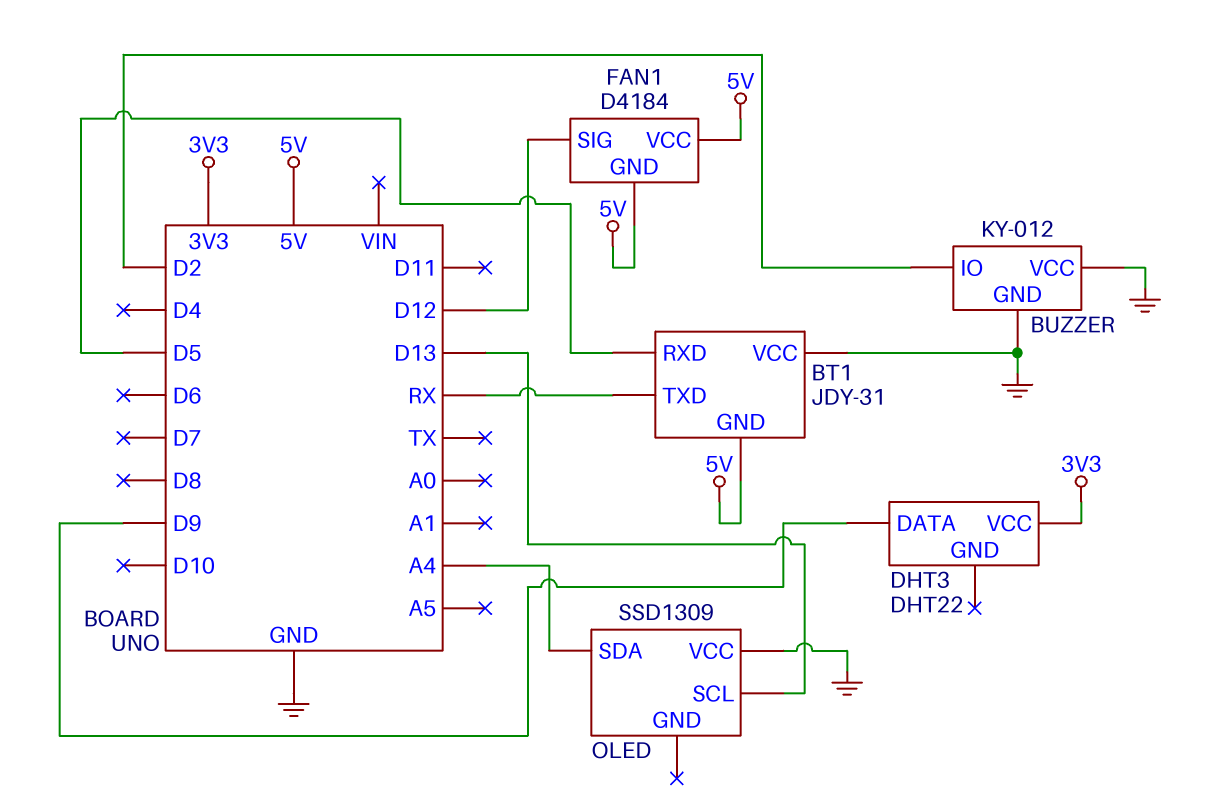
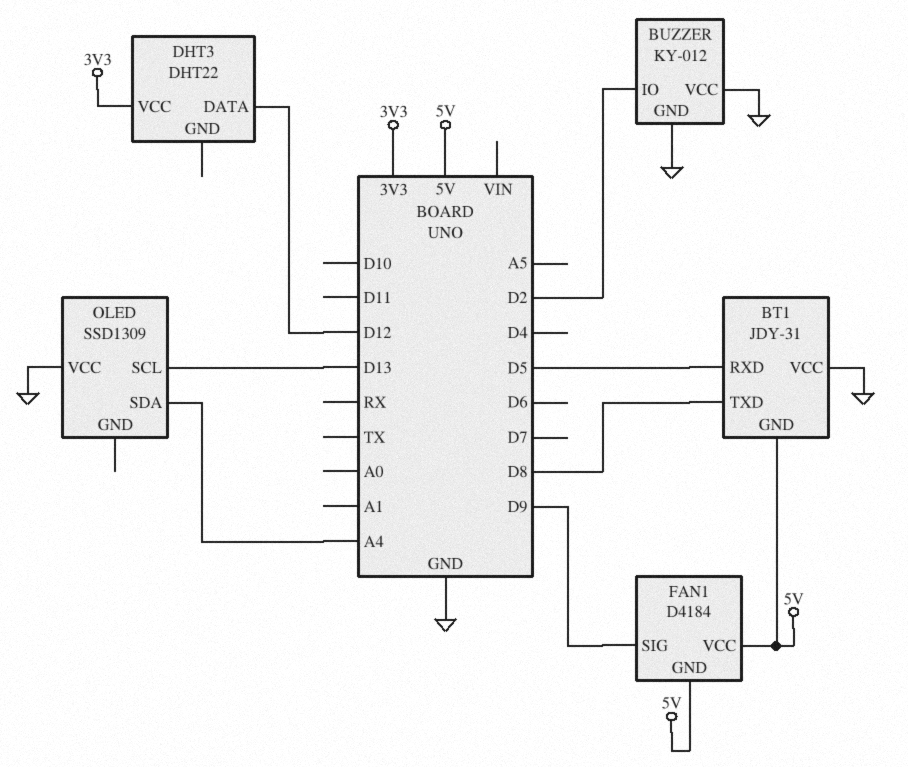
BT1 pin TXD: RX -> D8
DHT3 pin DATA: D9 -> D12
FAN1 pin SIG: D12 -> D9

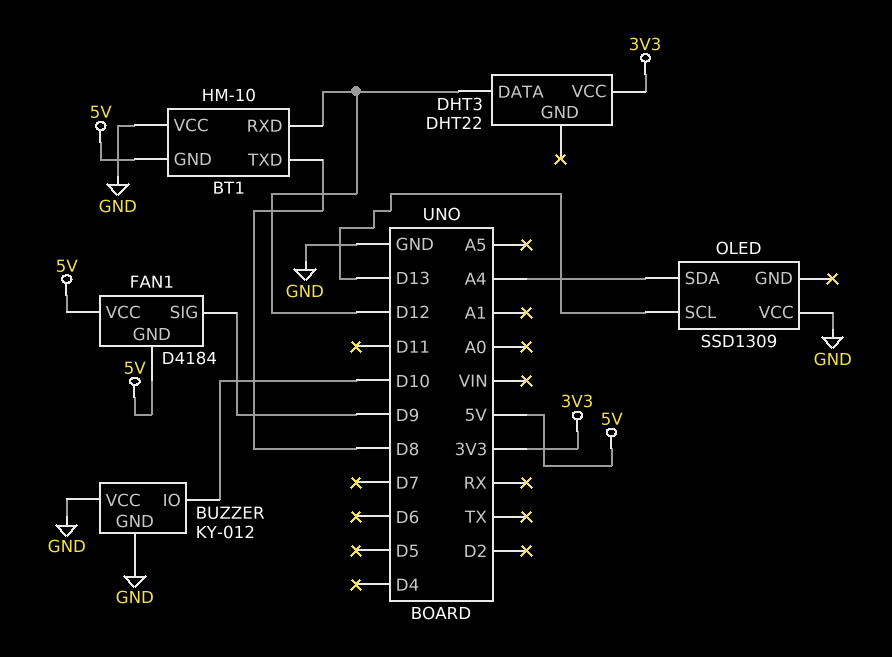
BT1: JDY-31 -> HM-10
BT1 pin RXD: D5 -> D12
BUZZER pin IO: D2 -> D10

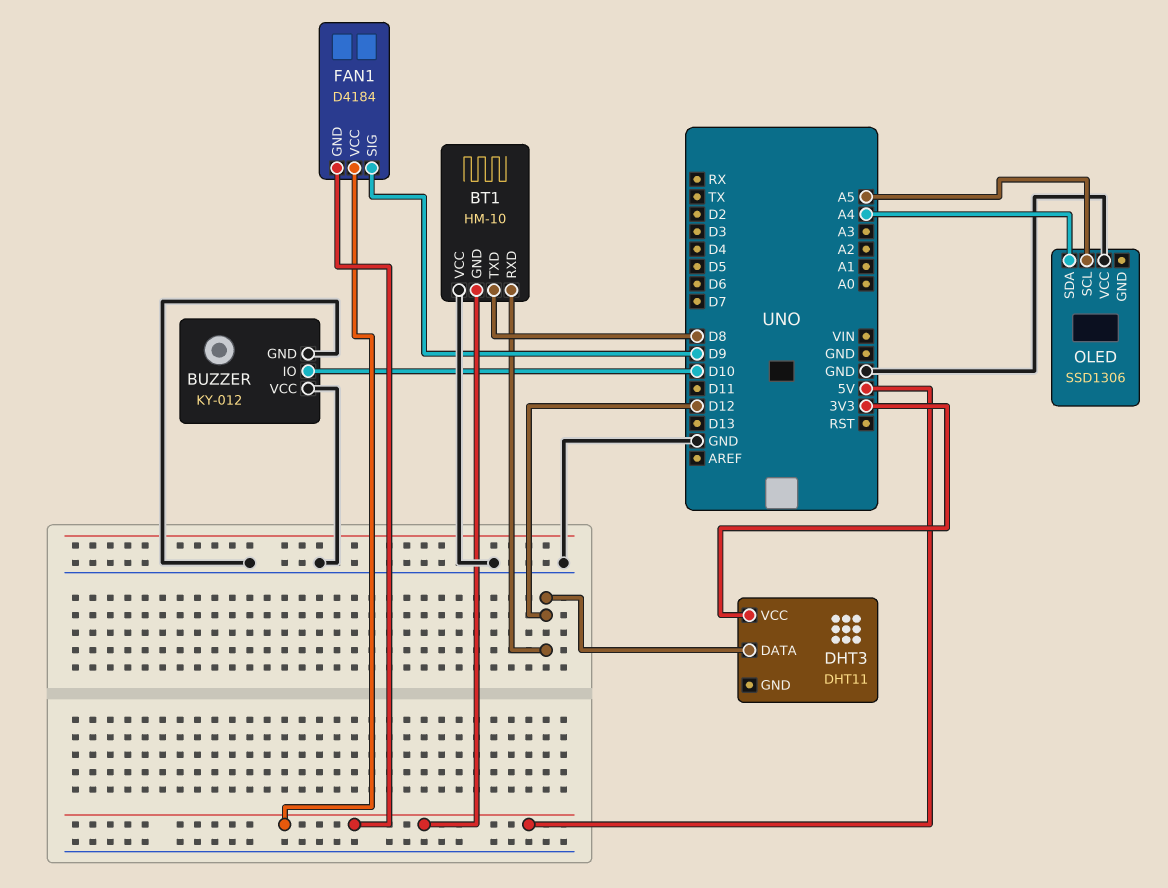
DHT3: DHT22 -> DHT11
OLED: SSD1309 -> SSD1306
OLED pin SCL: D13 -> A5

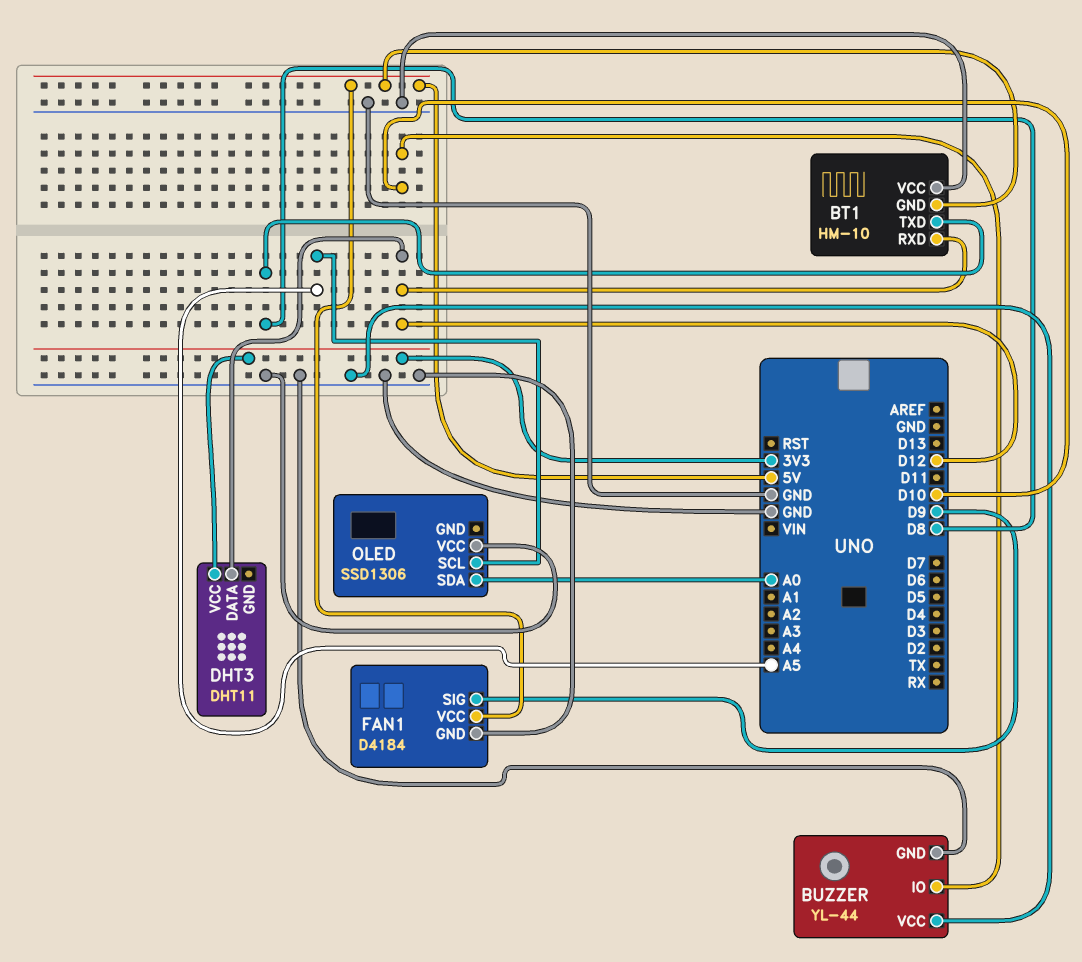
BUZZER: KY-012 -> YL-44
FAN1 pin GND: 5V -> GND
OLED pin SDA: A4 -> A0

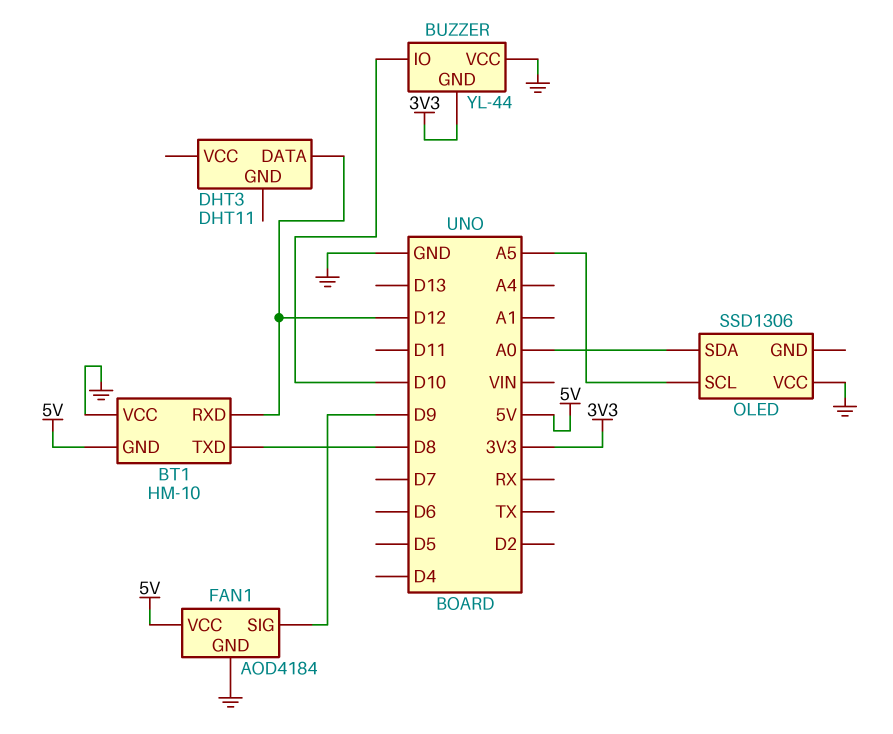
BUZZER pin GND: GND -> 3V3
DHT3 pin VCC: 3V3 -> none
FAN1: D4184 -> AOD4184

